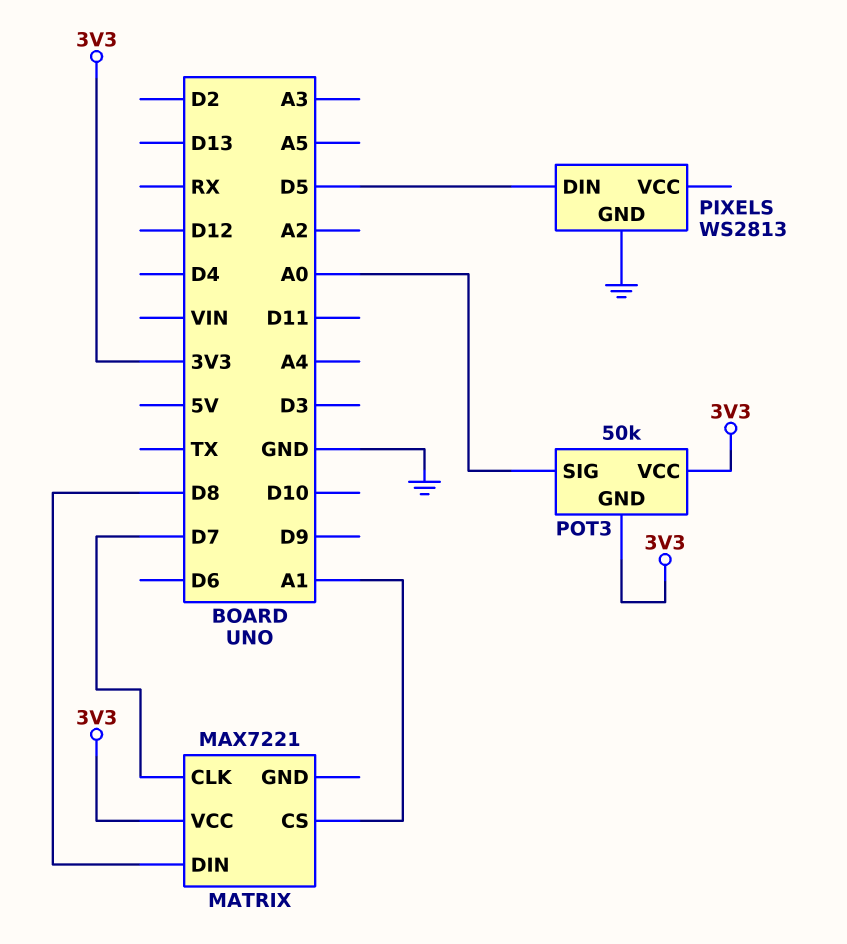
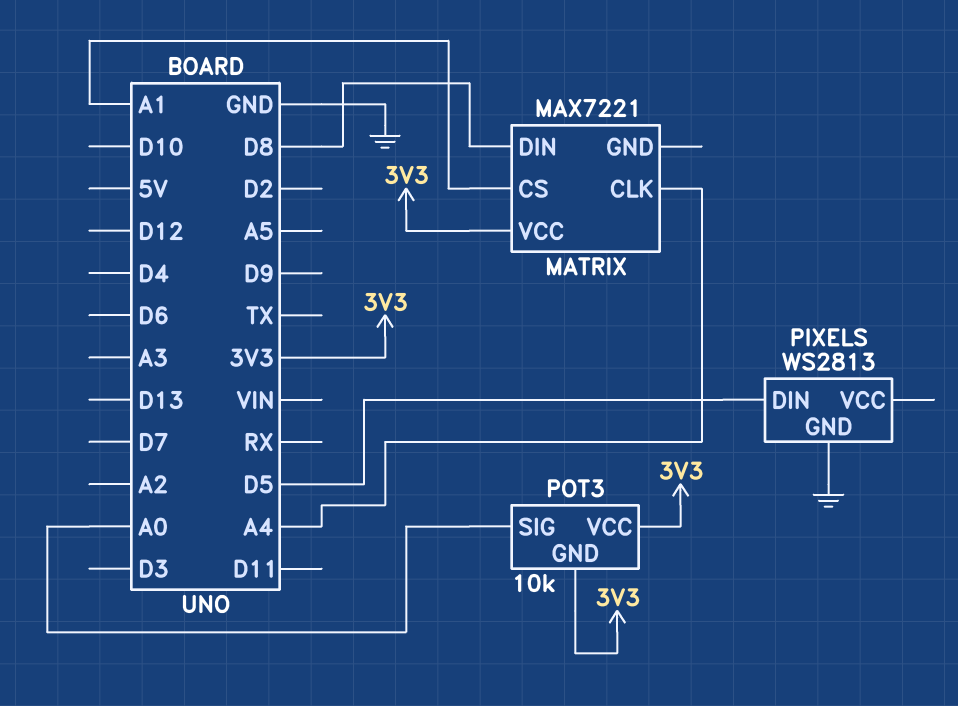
MATRIX pin CLK: D7 -> A4
POT3: 50k -> 10k

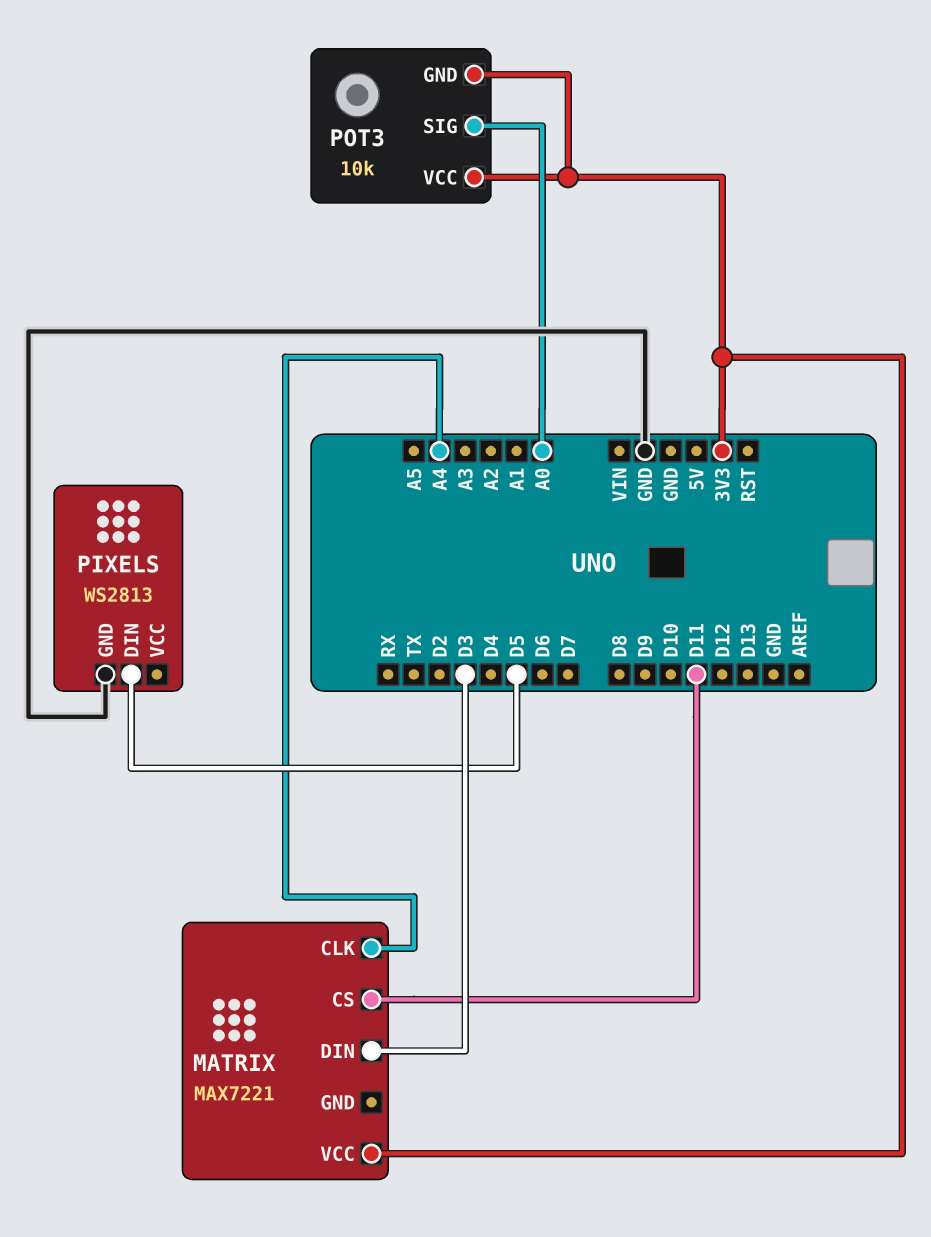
MATRIX pin CS: A1 -> D11
MATRIX pin DIN: D8 -> D3

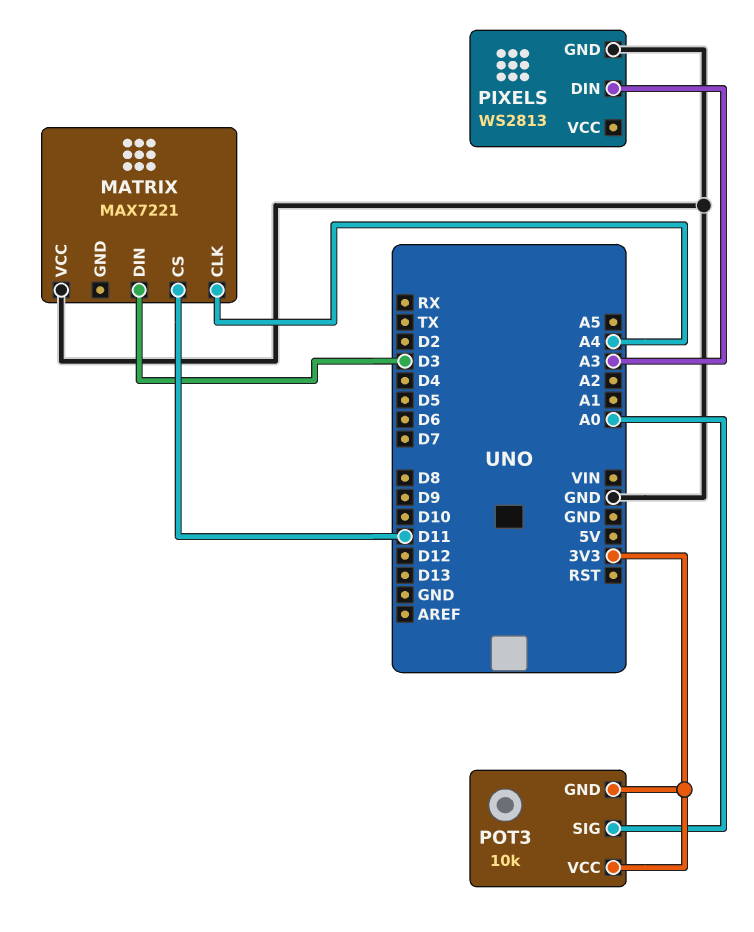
MATRIX pin VCC: 3V3 -> GND
PIXELS pin DIN: D5 -> A3

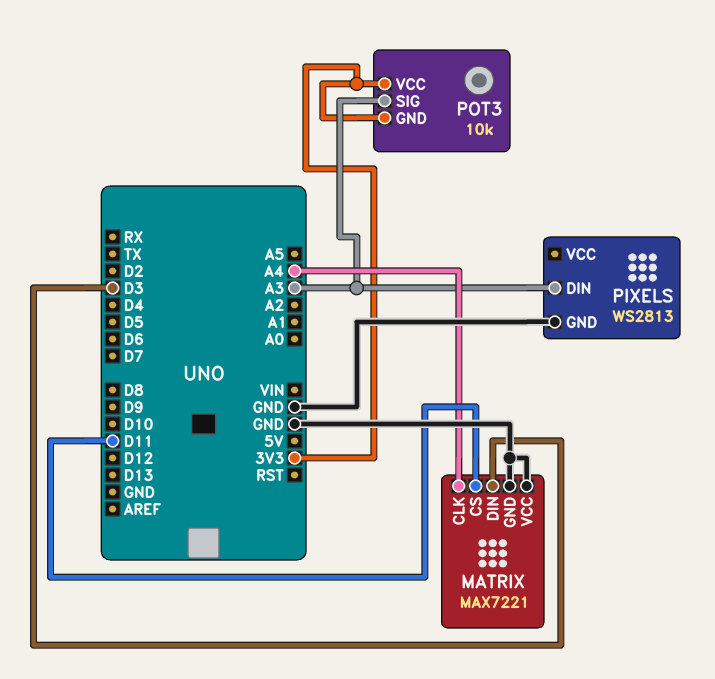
MATRIX pin GND: none -> GND
POT3 pin SIG: A0 -> A3

